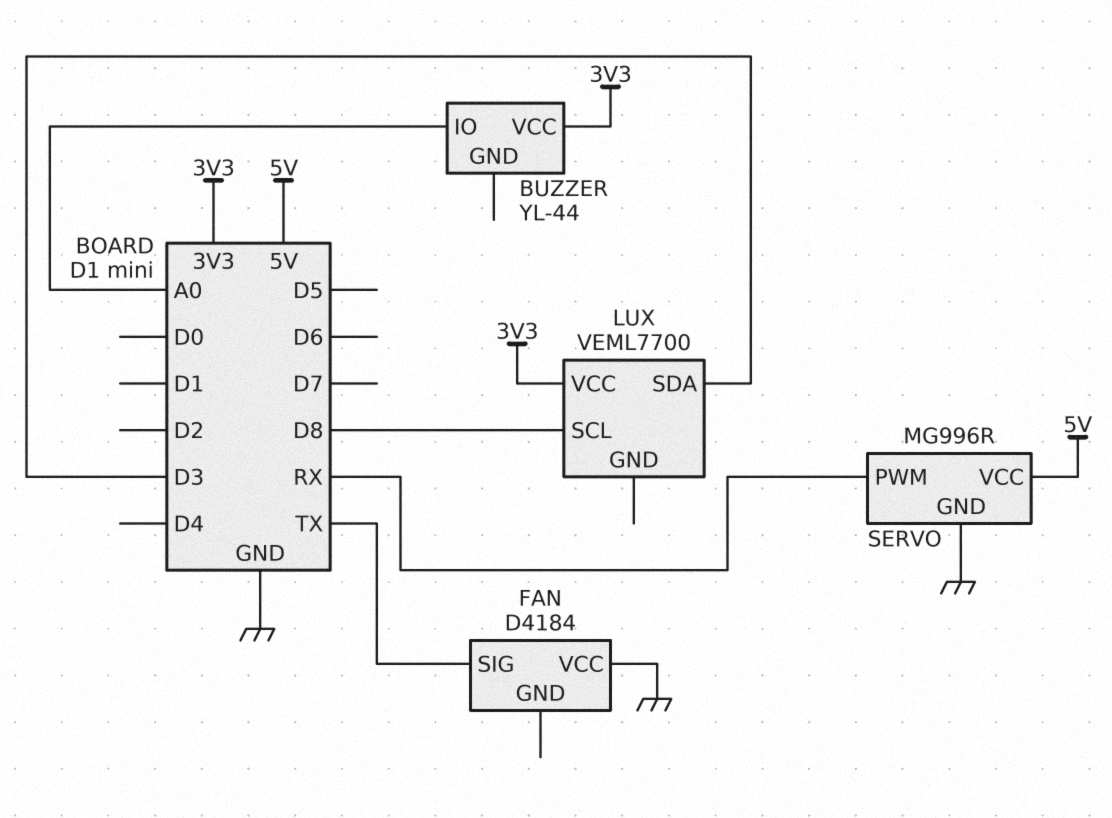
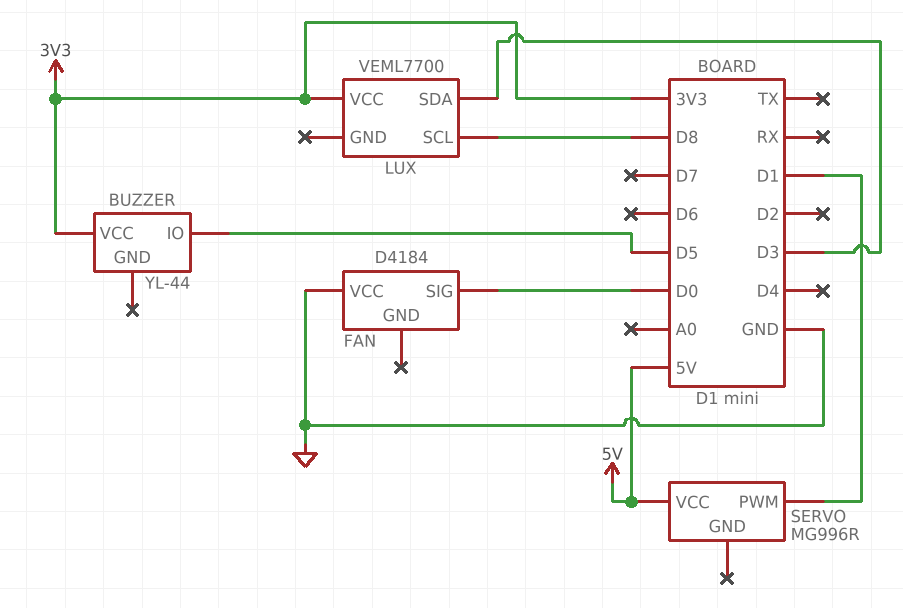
BUZZER pin IO: A0 -> D5
FAN pin SIG: TX -> D0
SERVO pin GND: GND -> none
SERVO pin PWM: RX -> D1

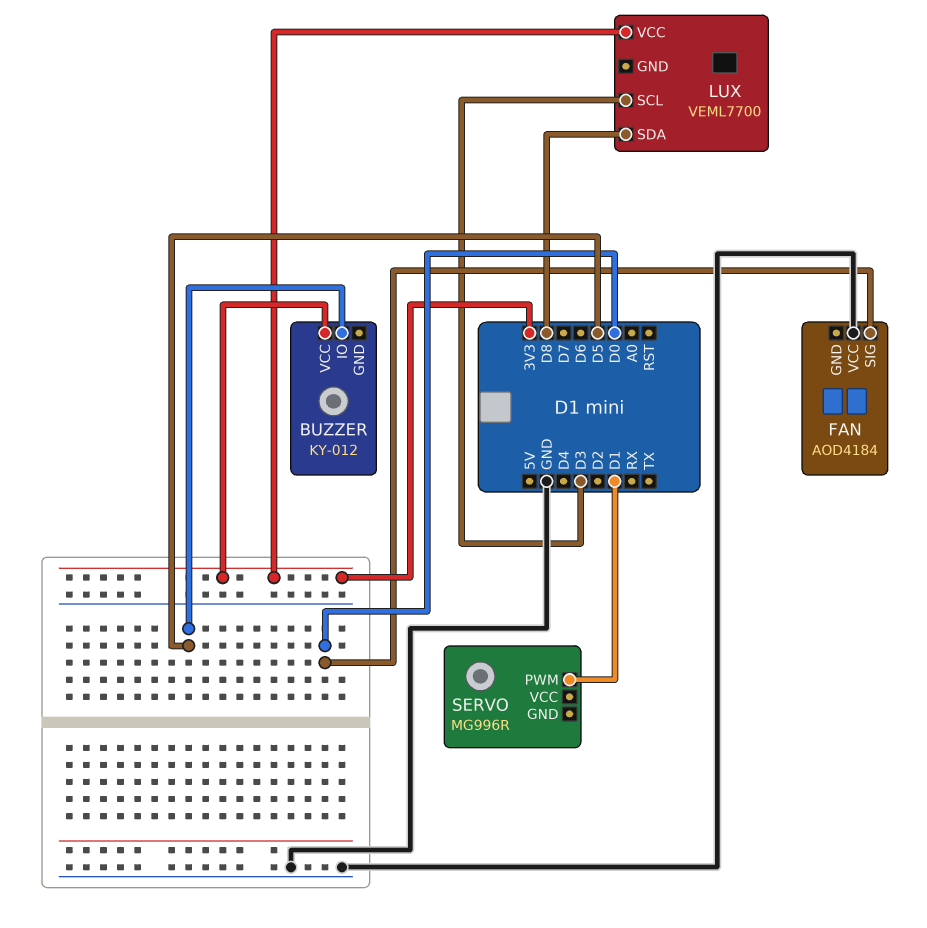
BUZZER: YL-44 -> KY-012
FAN: D4184 -> AOD4184
LUX pin SCL: D8 -> D3
LUX pin SDA: D3 -> D8
SERVO pin VCC: 5V -> none

